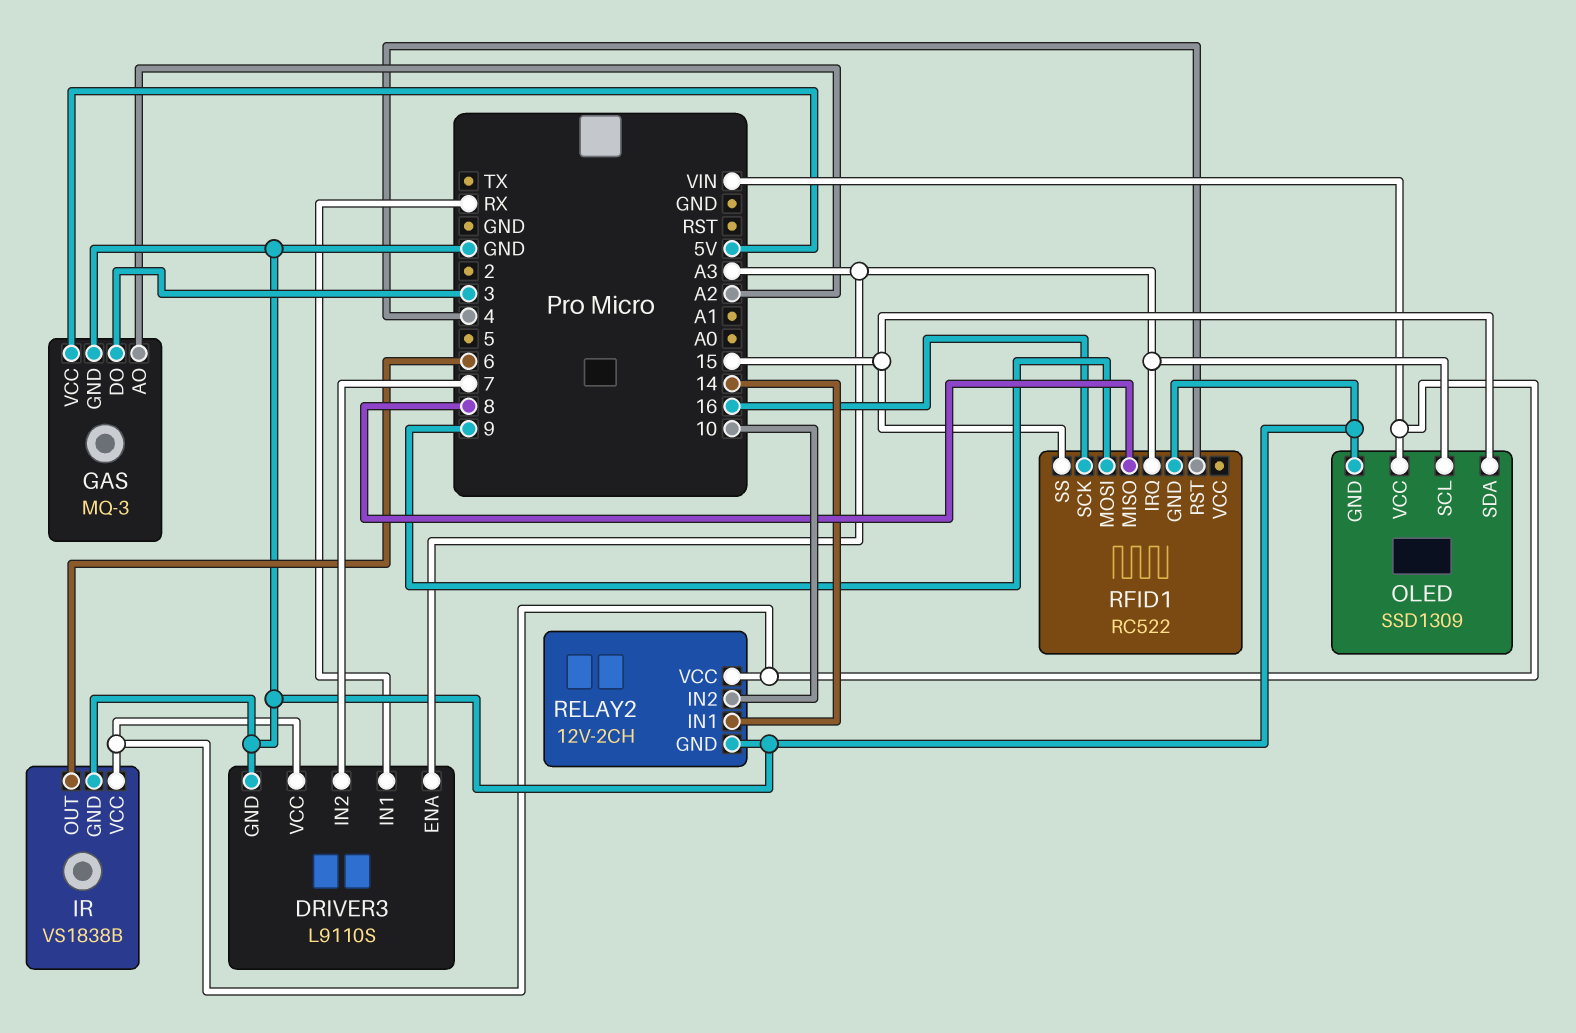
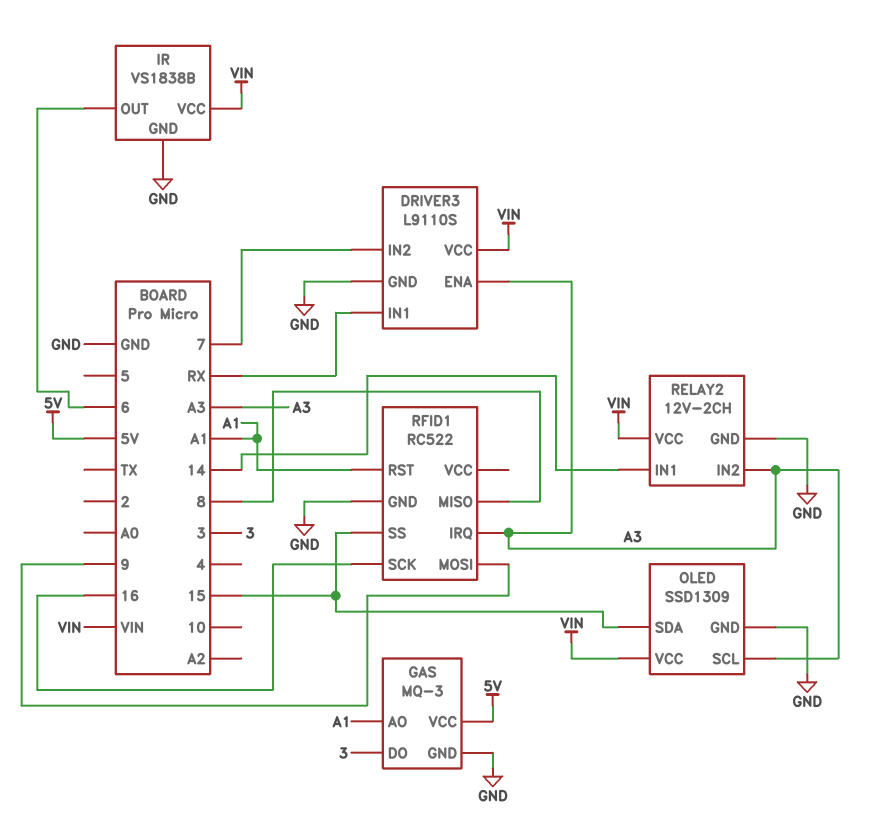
GAS pin AO: A2 -> A1
RELAY2 pin IN2: 10 -> A3
RFID1 pin RST: 4 -> A1

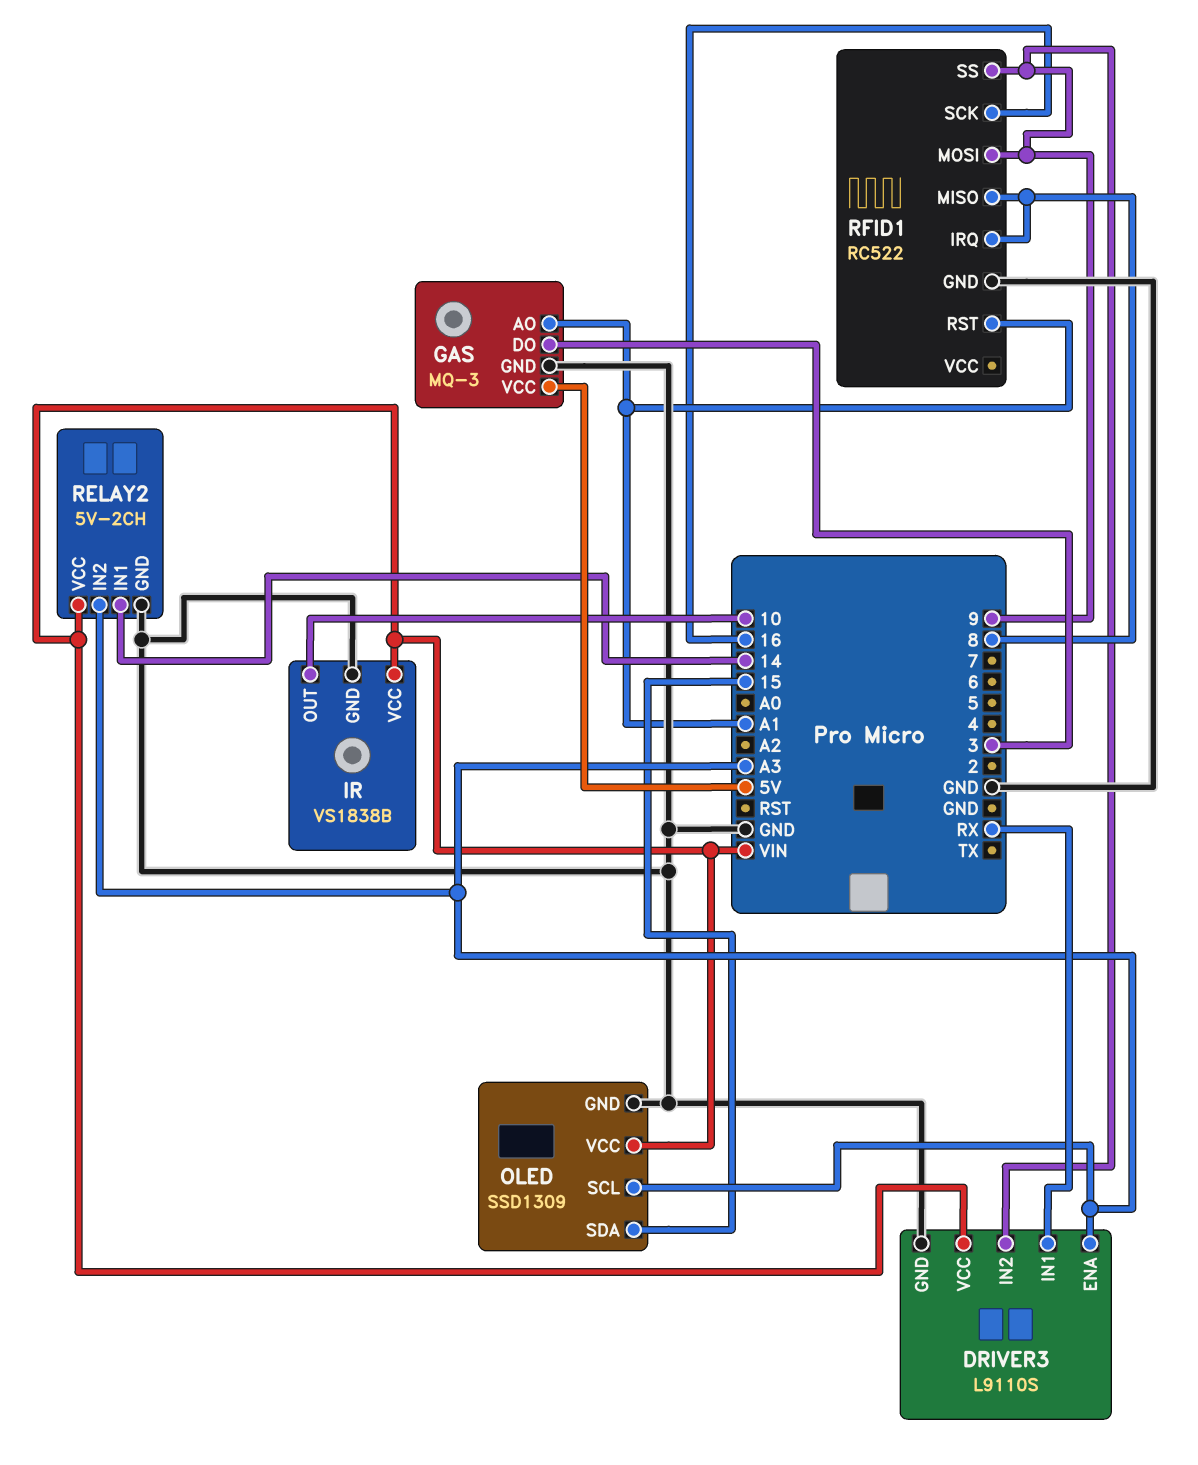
DRIVER3 pin IN2: 7 -> 9
IR pin OUT: 6 -> 10
RELAY2: 12V-2CH -> 5V-2CH
RFID1 pin IRQ: A3 -> 8
RFID1 pin SS: 15 -> 9

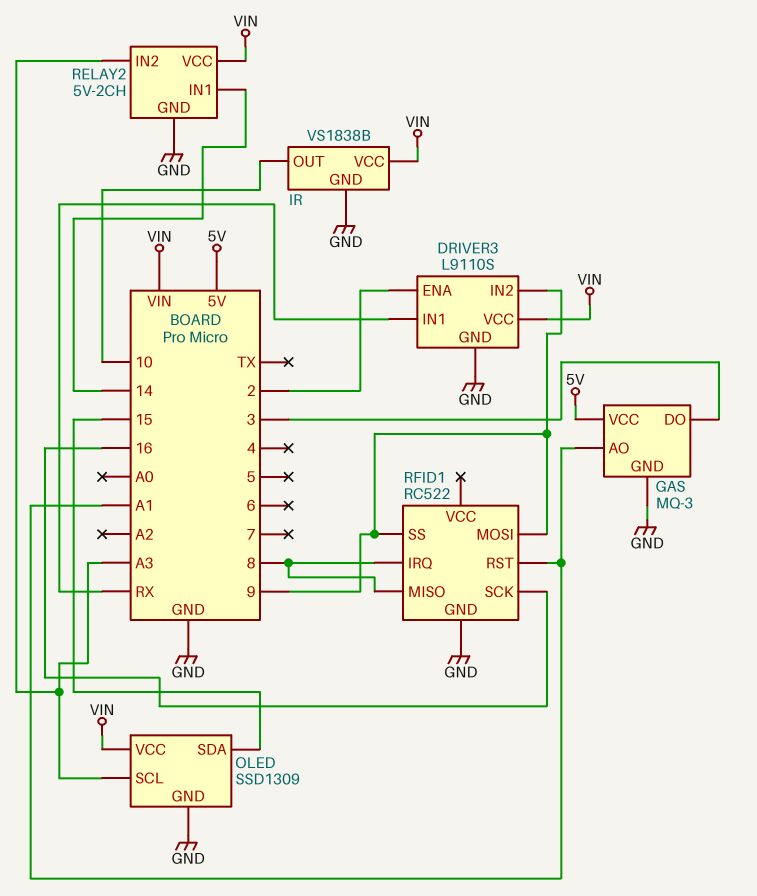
DRIVER3 pin ENA: A3 -> 2

